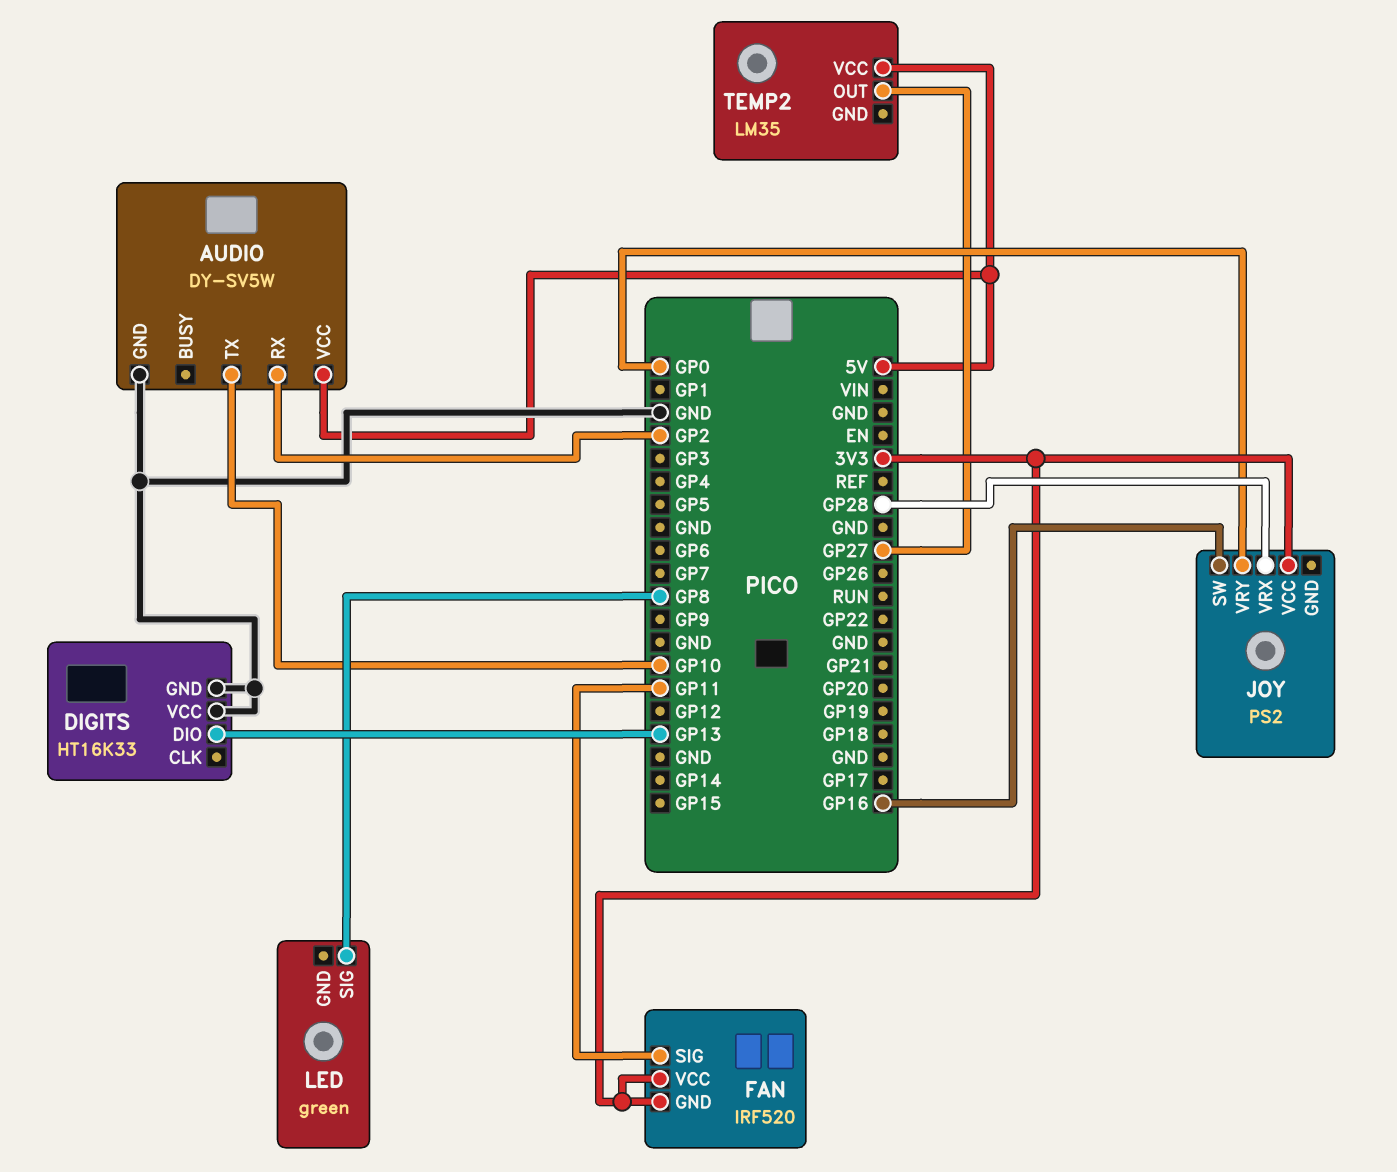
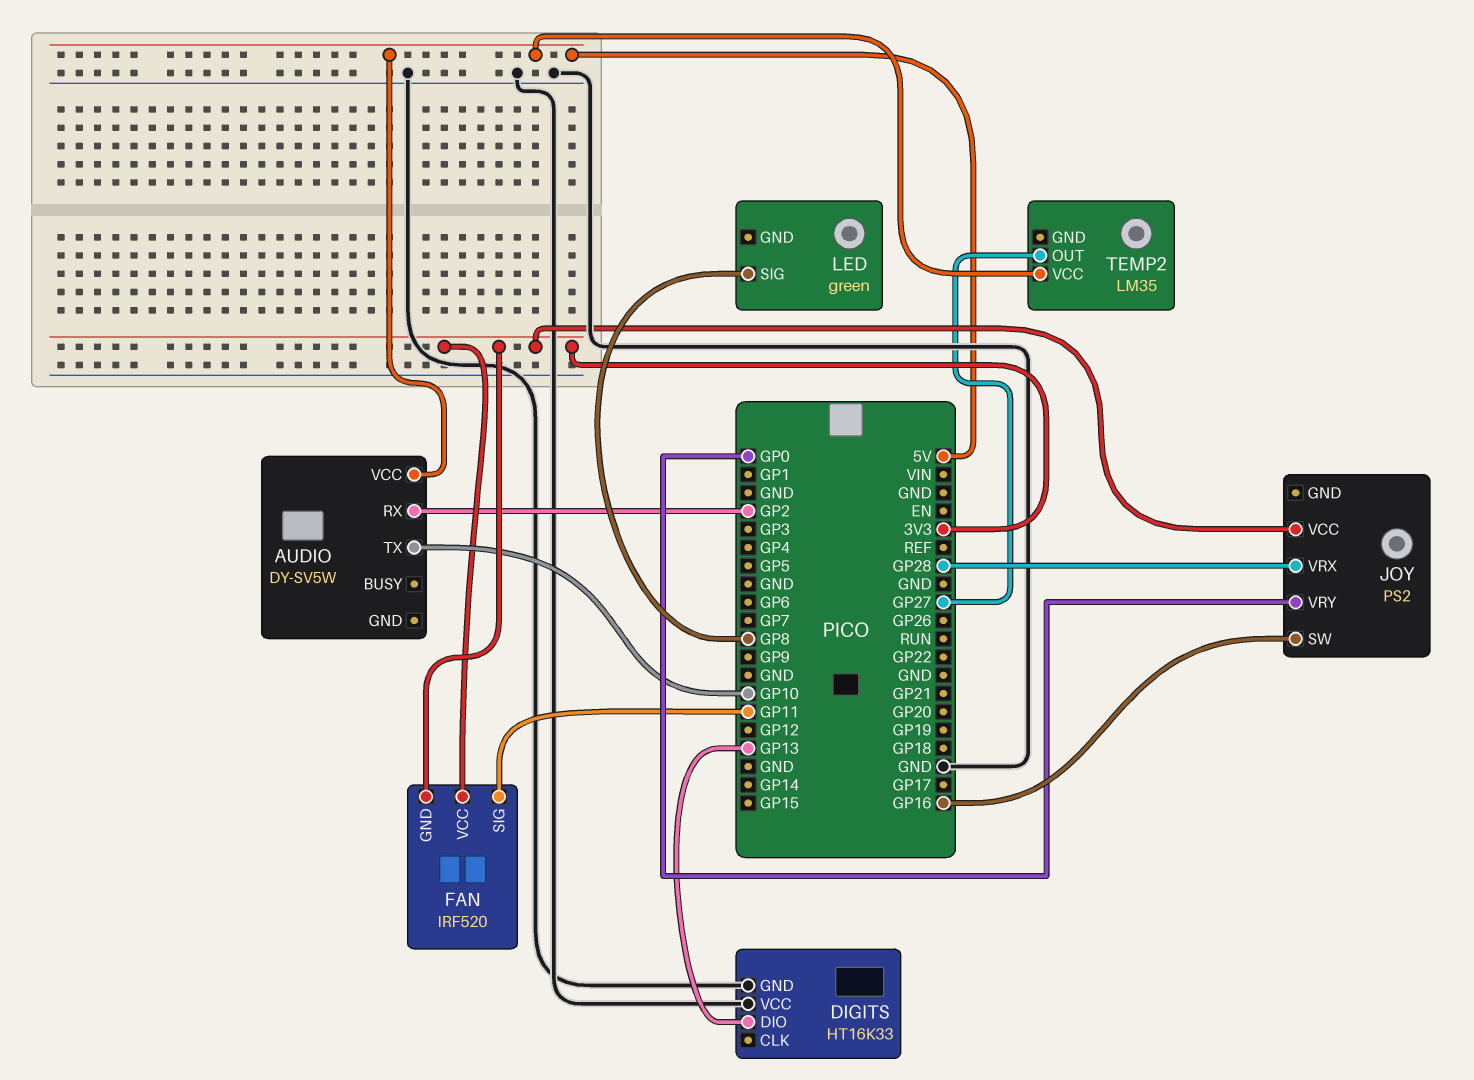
AUDIO pin GND: GND -> none

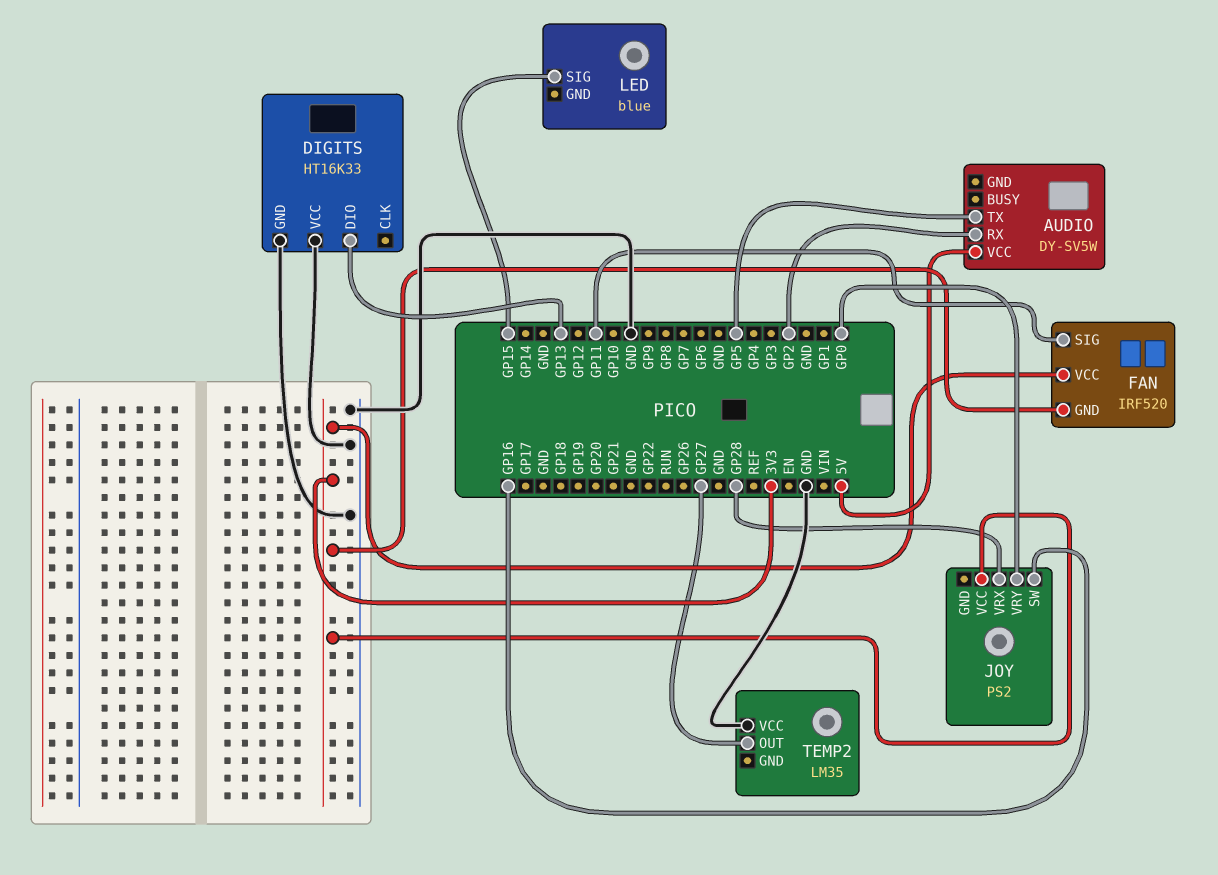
AUDIO pin TX: GP10 -> GP5
LED: green -> blue
LED pin SIG: GP8 -> GP15
TEMP2 pin VCC: 5V -> GND

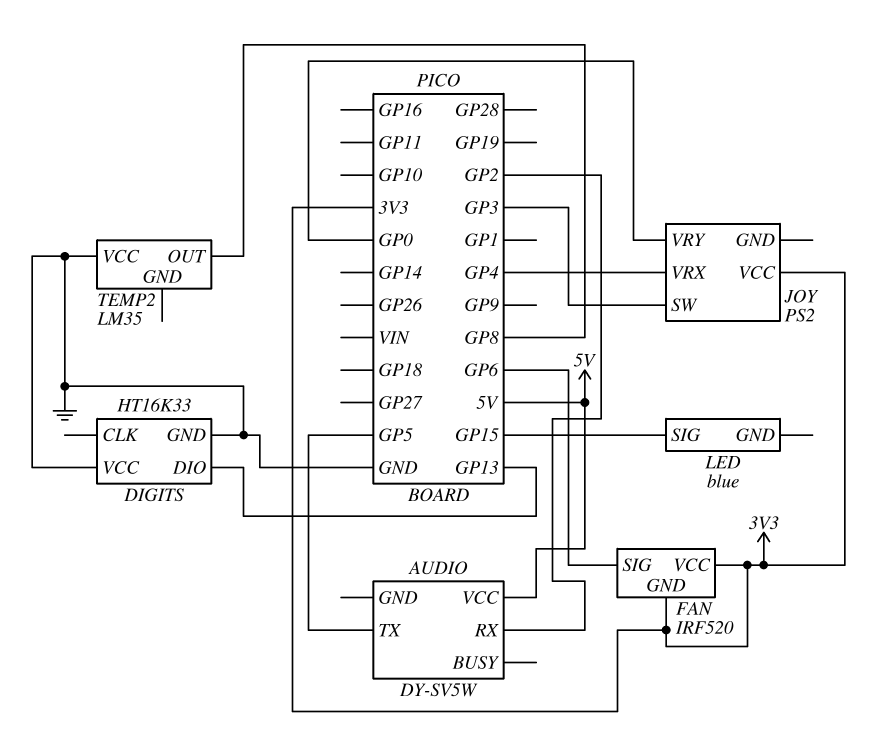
FAN pin SIG: GP11 -> GP6
JOY pin SW: GP16 -> GP3
JOY pin VRX: GP28 -> GP4
TEMP2 pin OUT: GP27 -> GP8

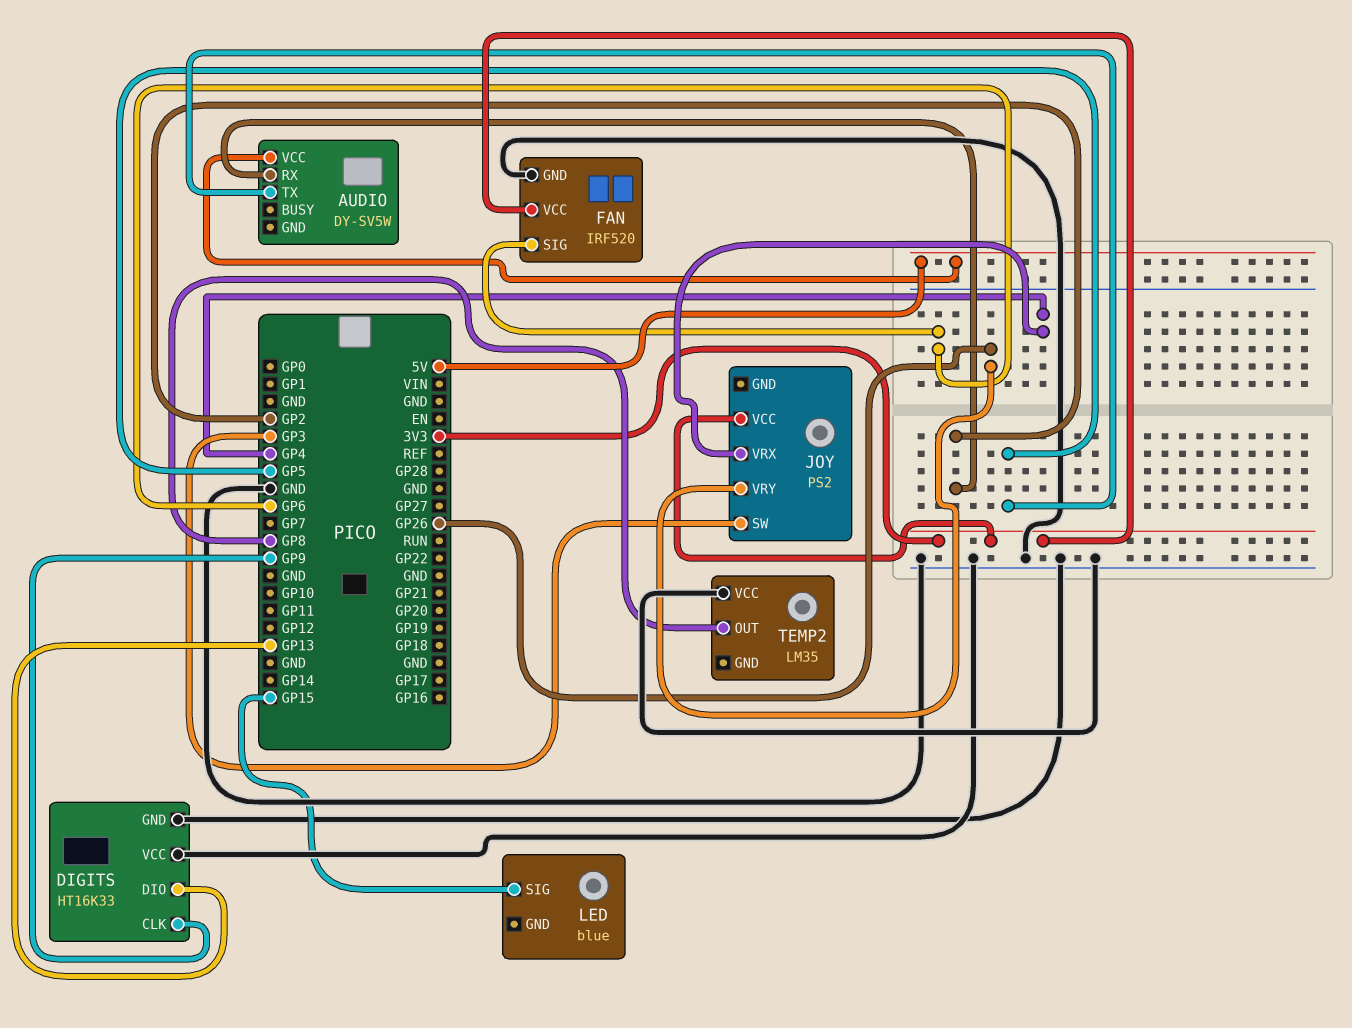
DIGITS pin CLK: none -> GP9
FAN pin GND: 3V3 -> GND
JOY pin VRY: GP0 -> GP26

